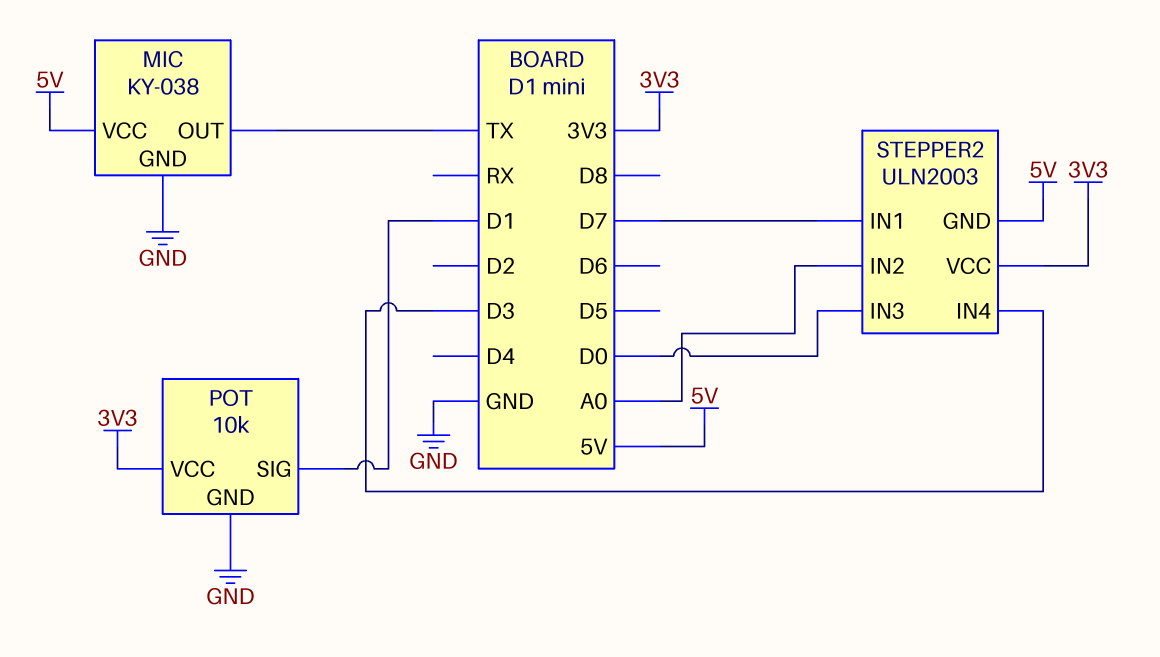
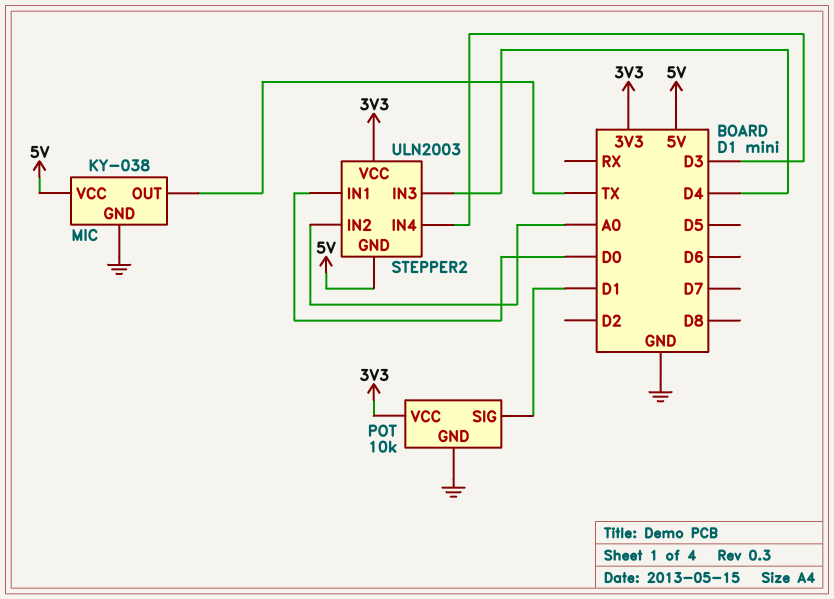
STEPPER2 pin IN1: D7 -> D0
STEPPER2 pin IN3: D0 -> D4

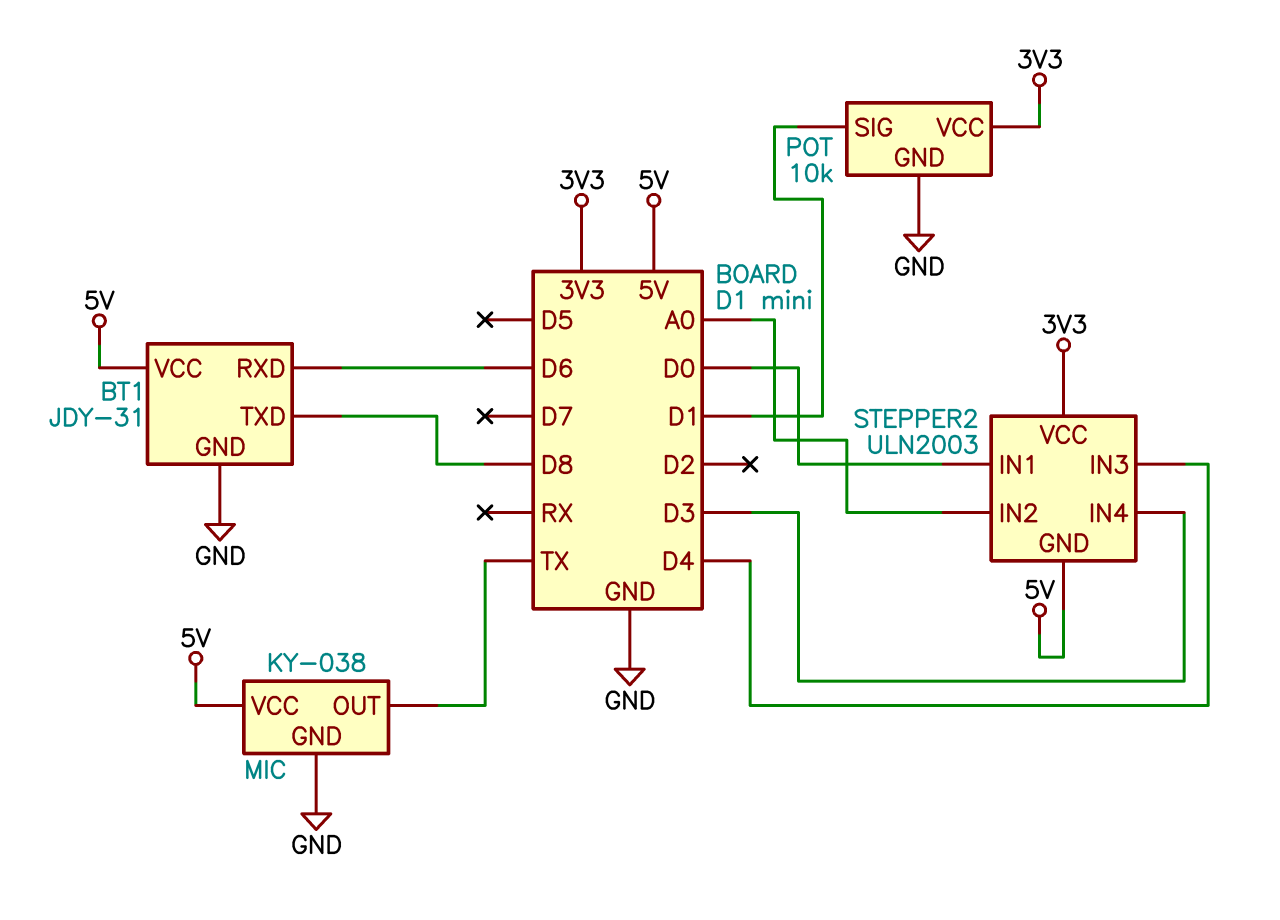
BT1: none -> JDY-31
BT1 pin GND: none -> GND
BT1 pin RXD: none -> D6
BT1 pin TXD: none -> D8
BT1 pin VCC: none -> 5V

